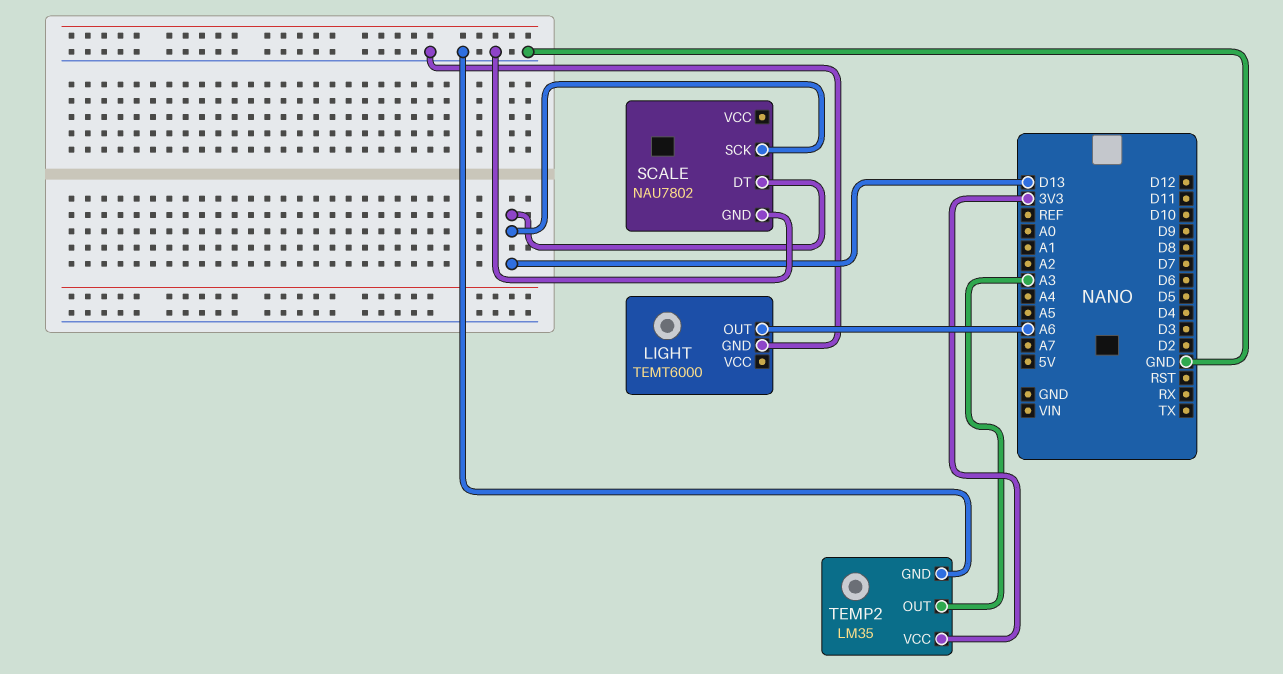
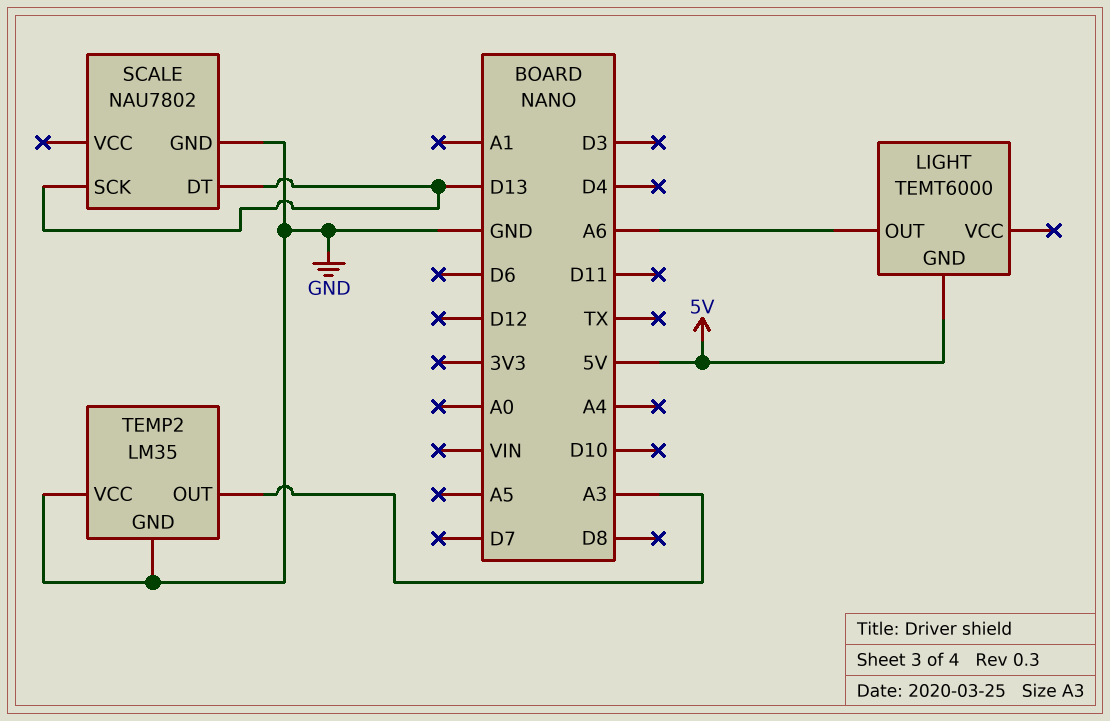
LIGHT pin GND: GND -> 5V
TEMP2 pin VCC: 3V3 -> GND

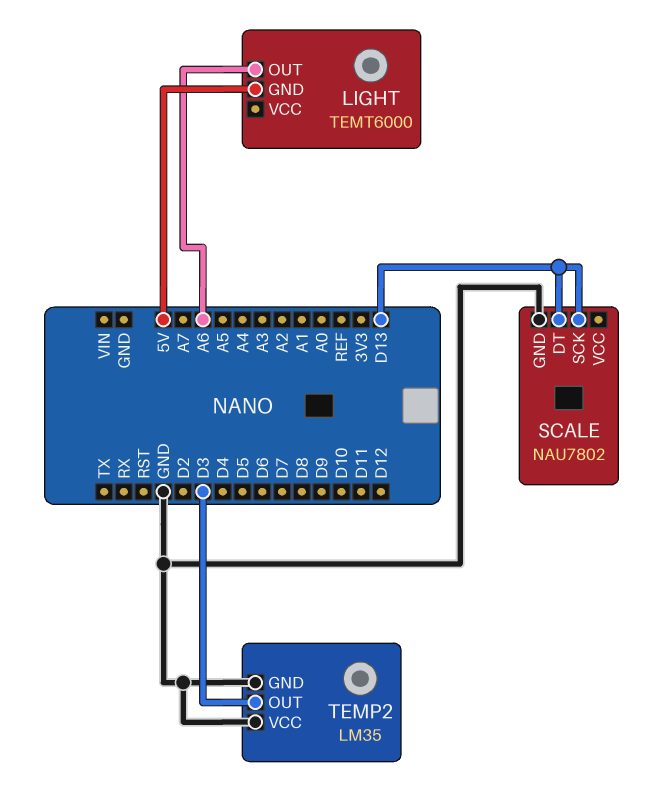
TEMP2 pin OUT: A3 -> D3

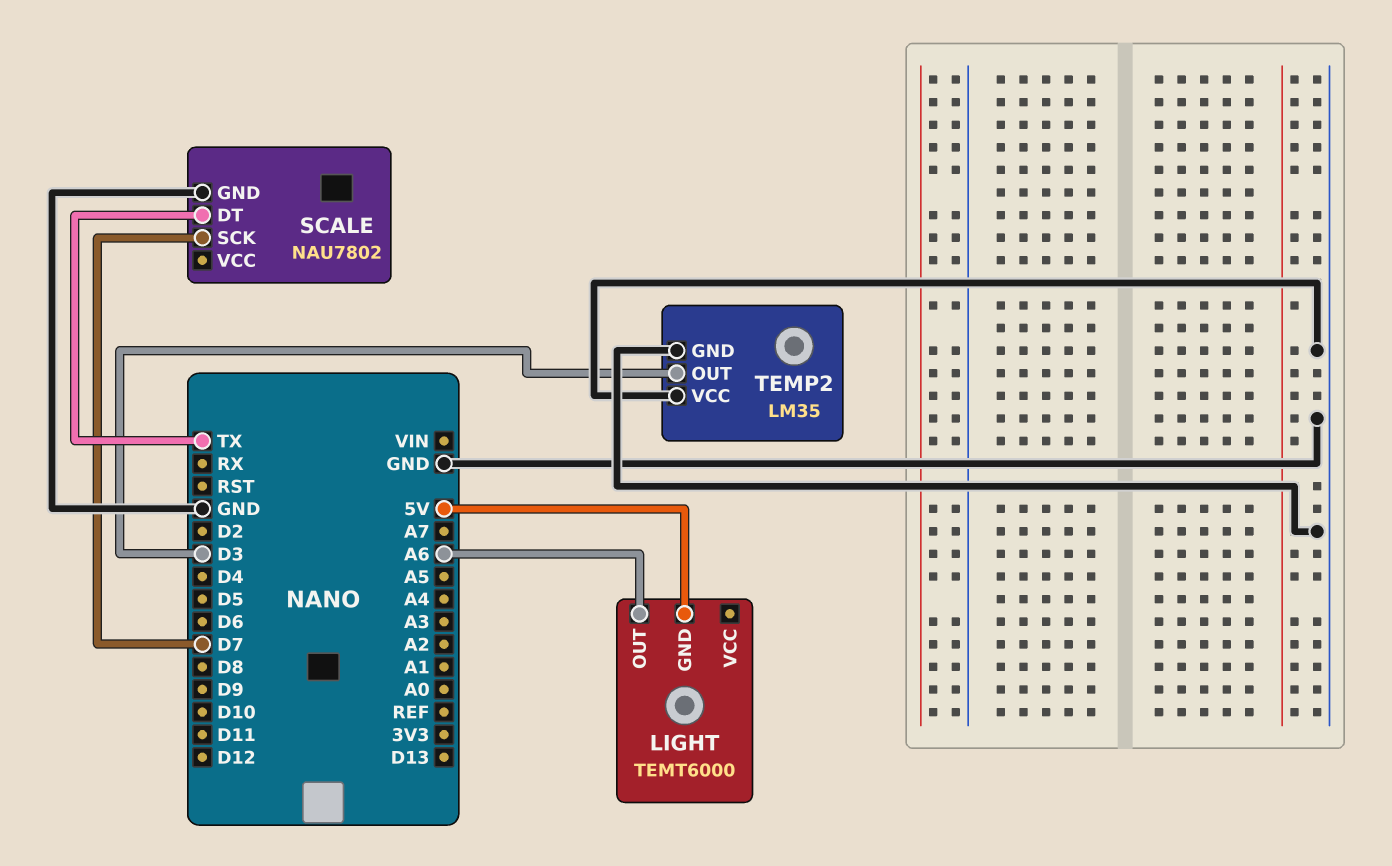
SCALE pin DT: D13 -> TX
SCALE pin SCK: D13 -> D7

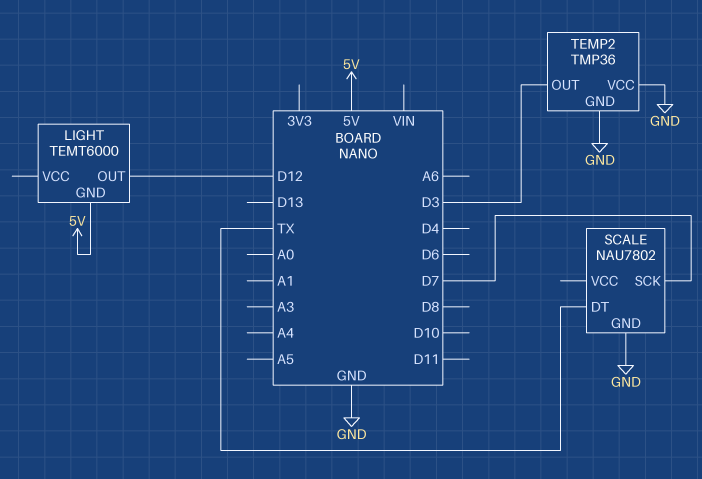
LIGHT pin OUT: A6 -> D12
TEMP2: LM35 -> TMP36

